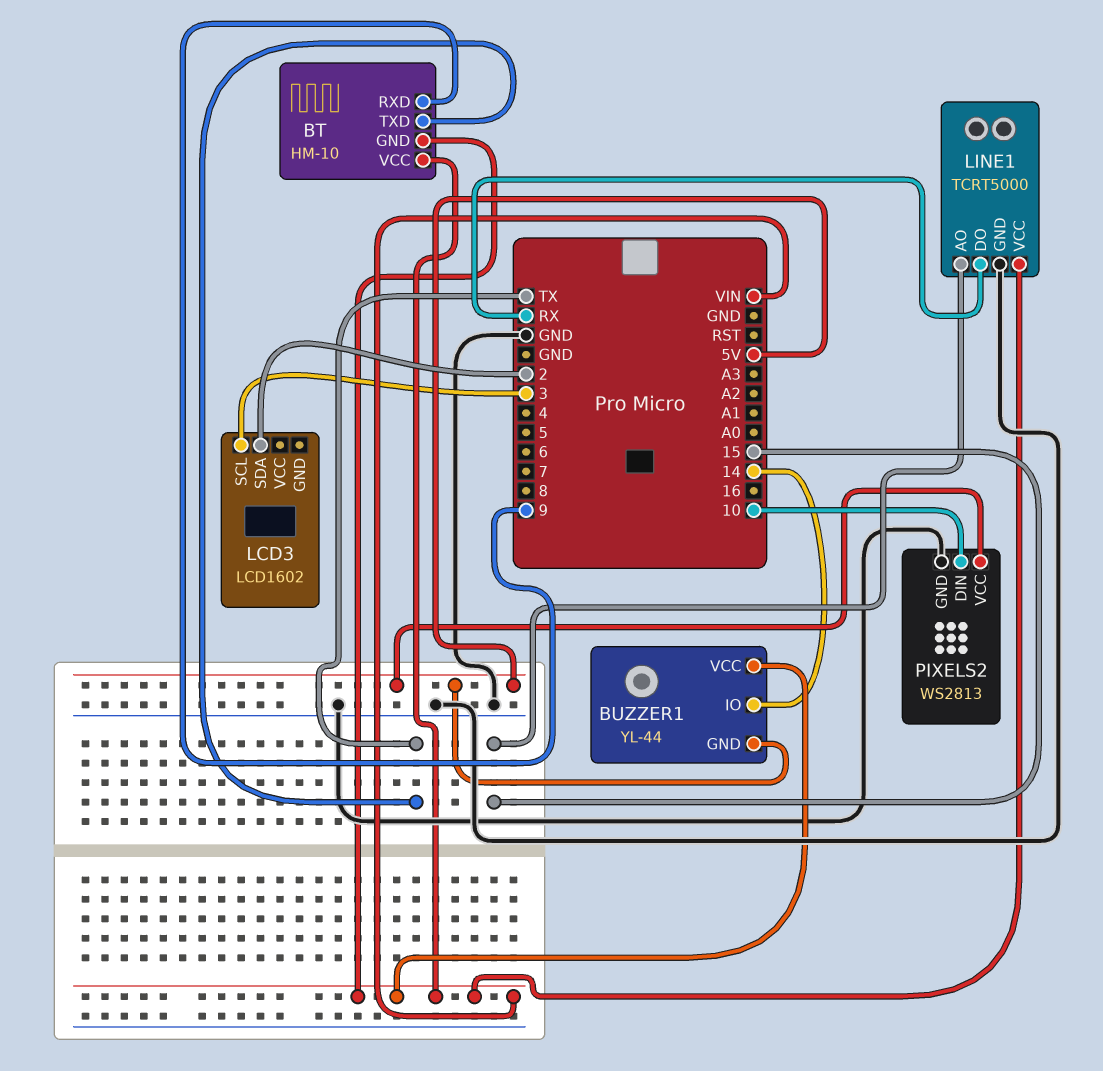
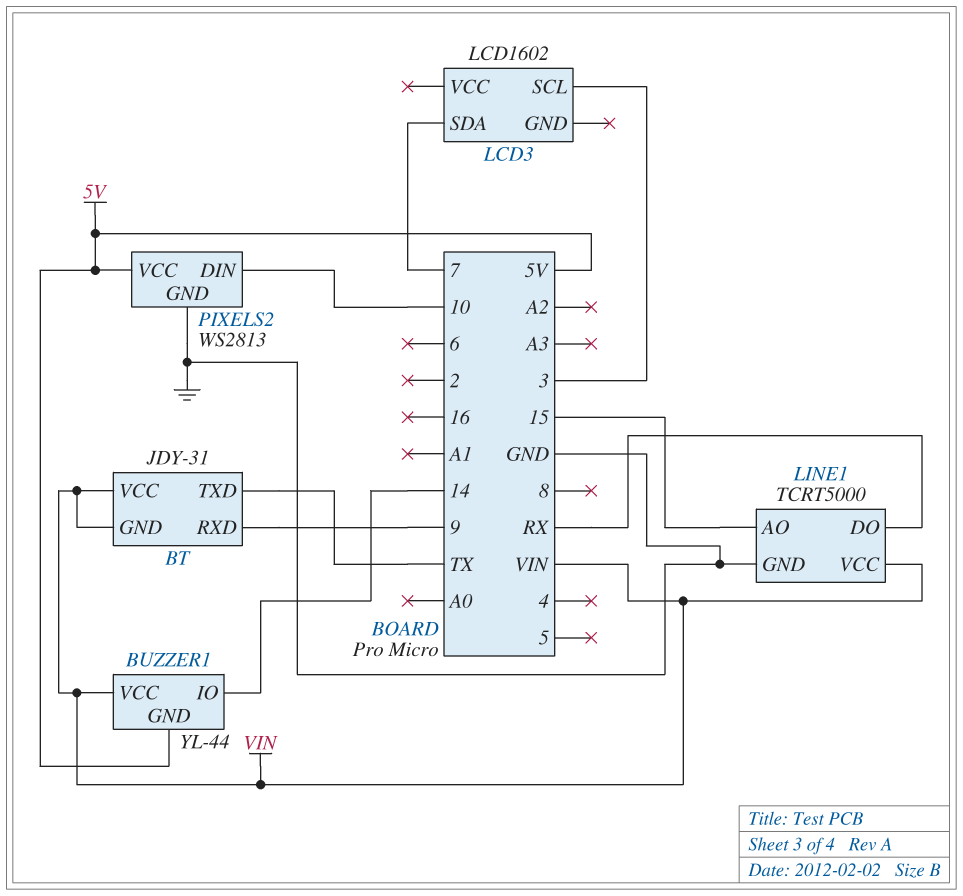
BT: HM-10 -> JDY-31
LCD3 pin SDA: 2 -> 7

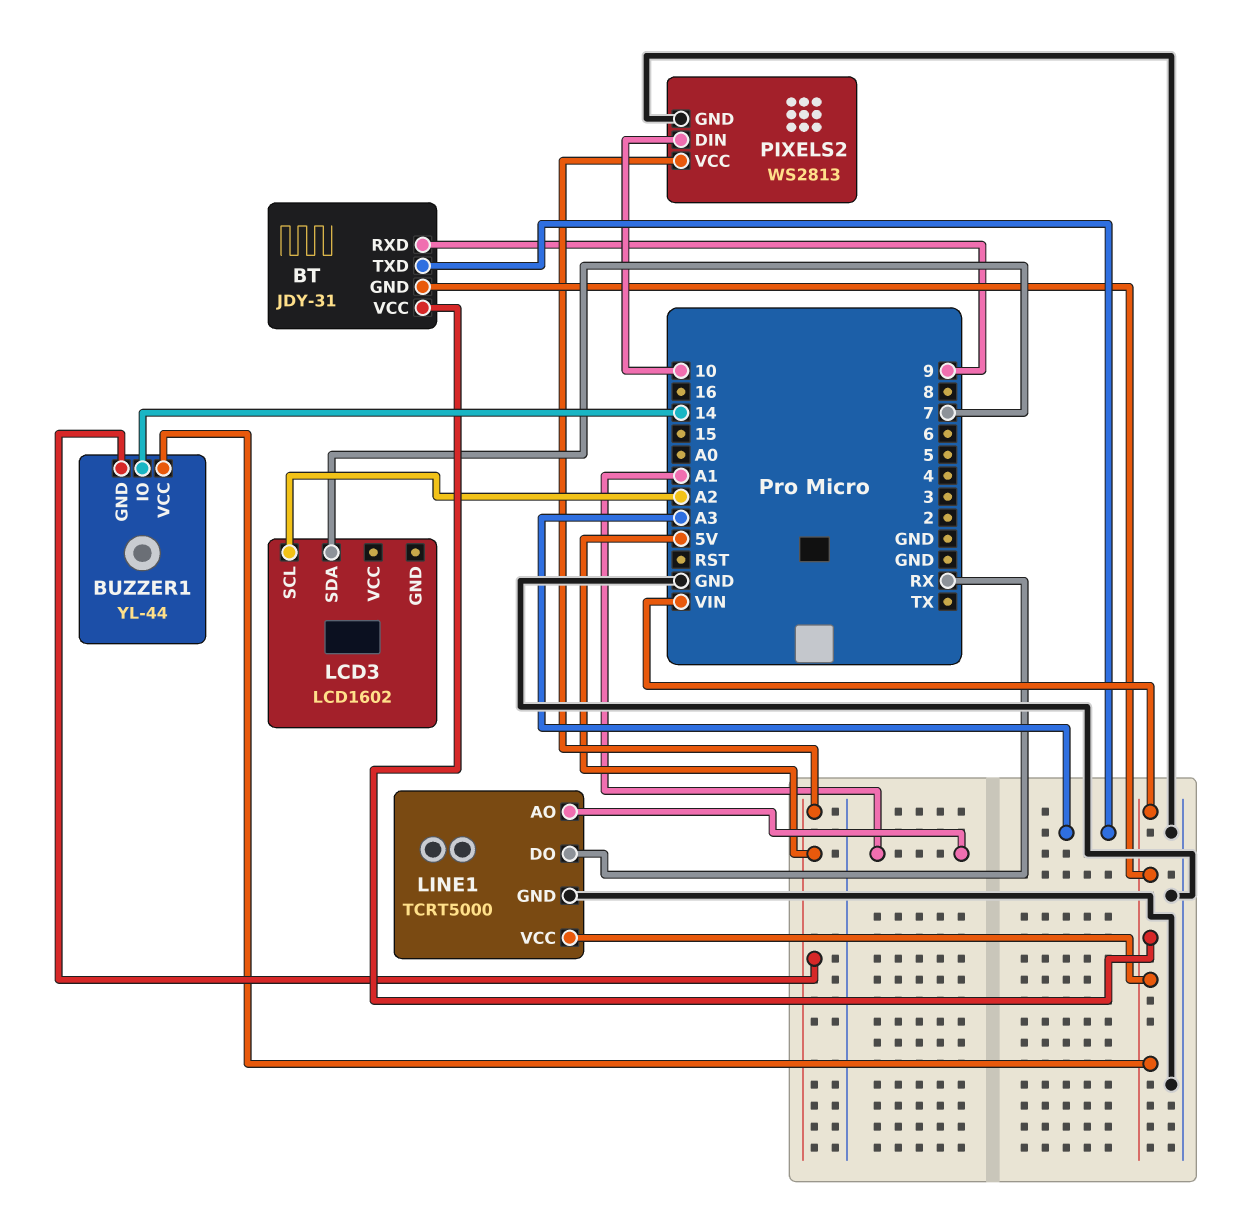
BT pin TXD: TX -> A3
LCD3 pin SCL: 3 -> A2
LINE1 pin AO: 15 -> A1

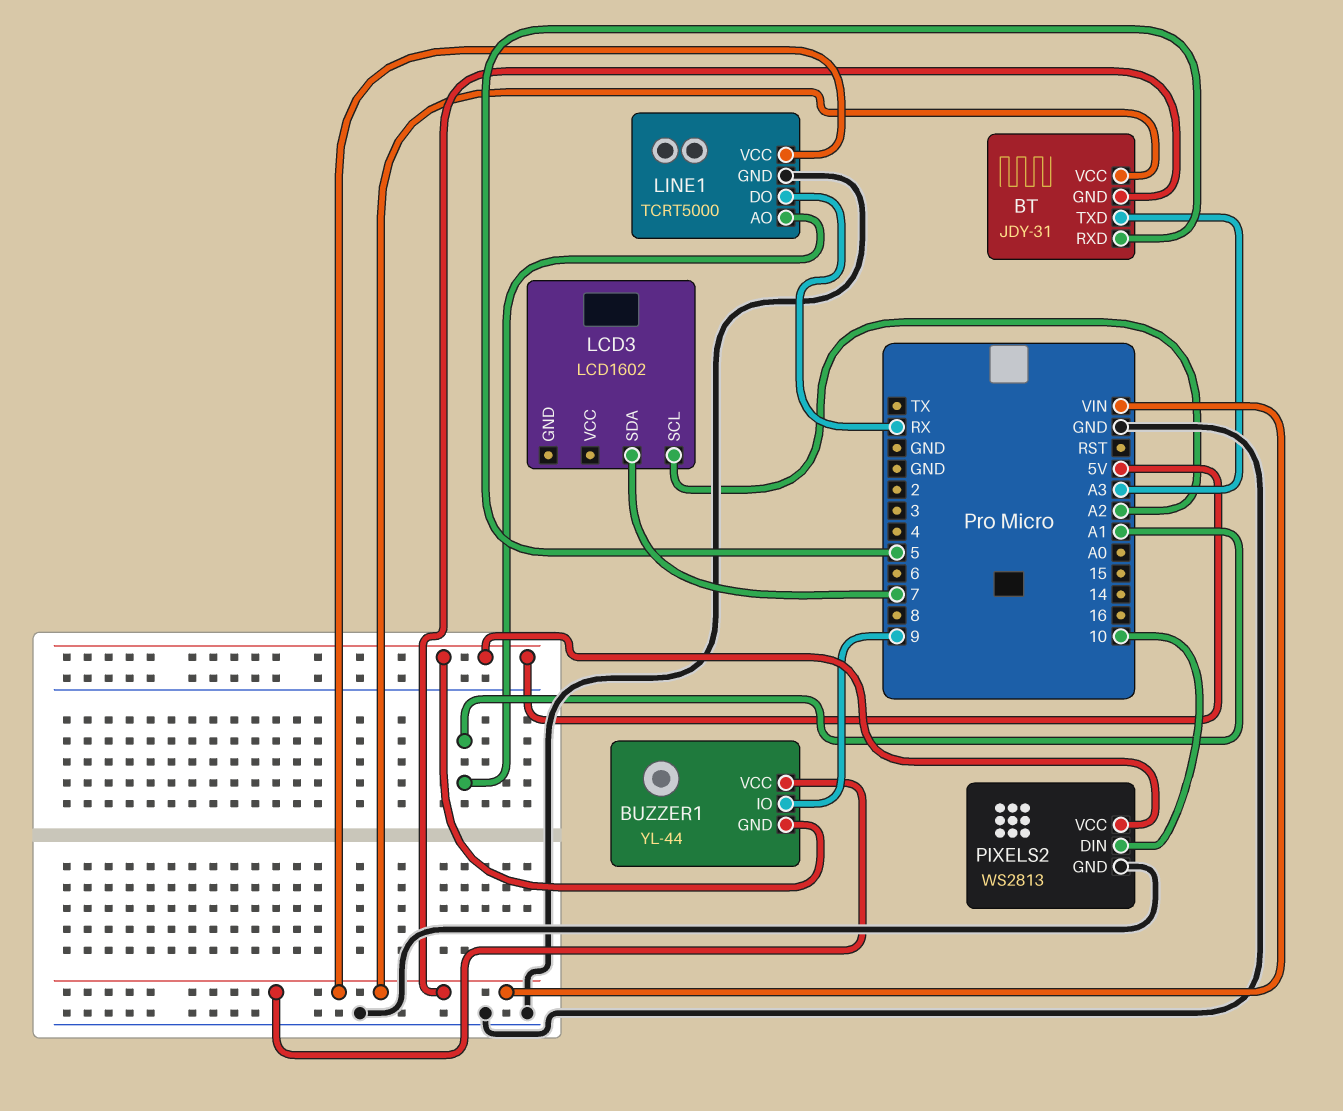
BT pin RXD: 9 -> 5
BUZZER1 pin IO: 14 -> 9

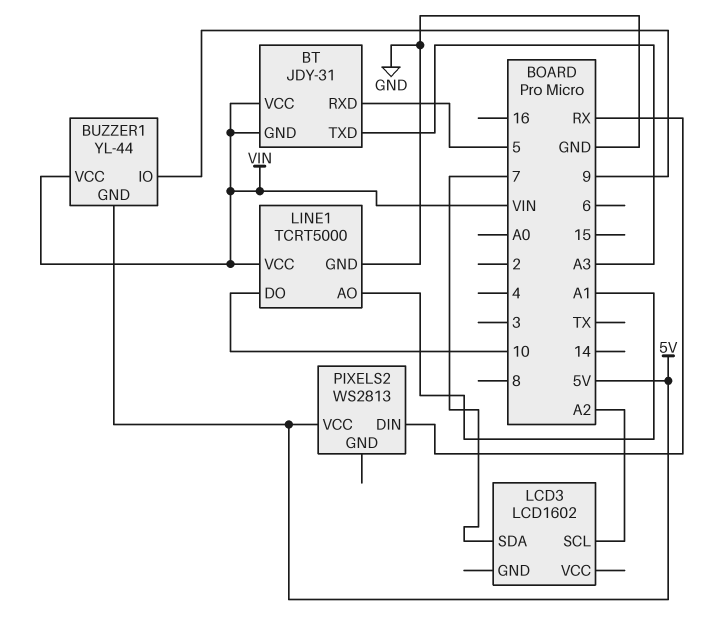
LINE1 pin DO: RX -> 10
PIXELS2 pin DIN: 10 -> RX
PIXELS2 pin GND: GND -> none

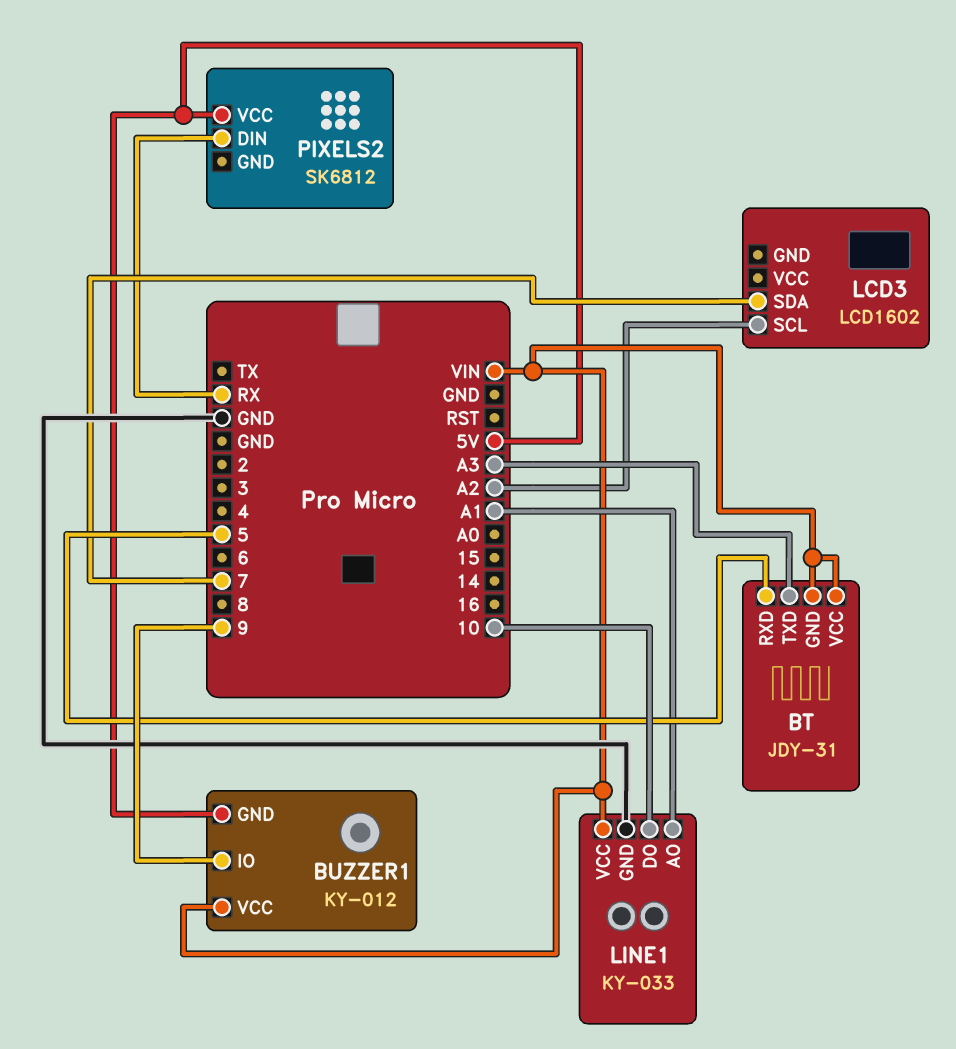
BUZZER1: YL-44 -> KY-012
LINE1: TCRT5000 -> KY-033
PIXELS2: WS2813 -> SK6812

